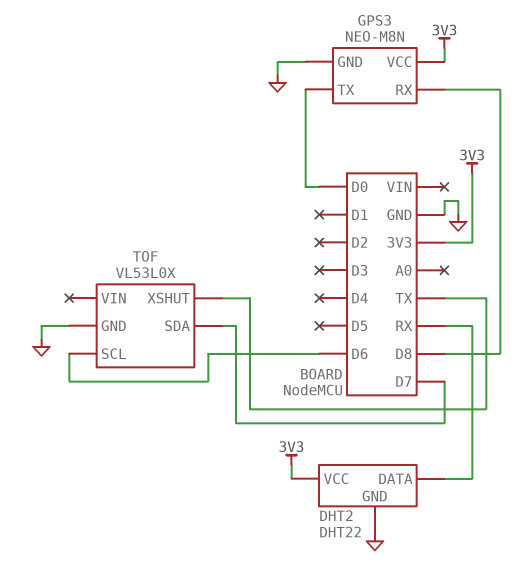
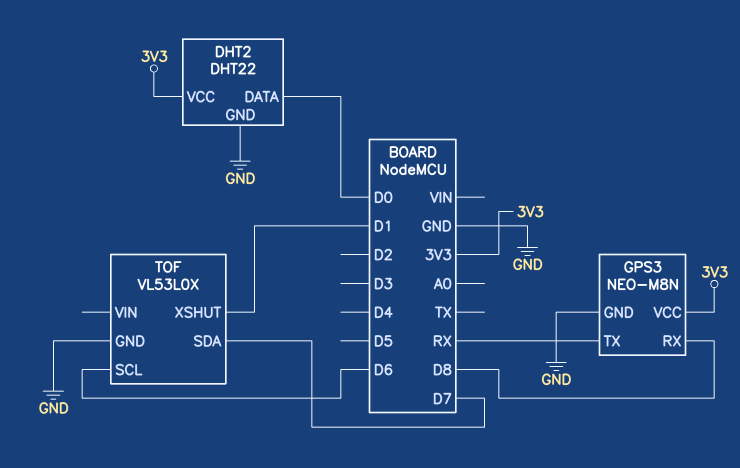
DHT2 pin DATA: RX -> D0
GPS3 pin TX: D0 -> RX
TOF pin XSHUT: TX -> D1

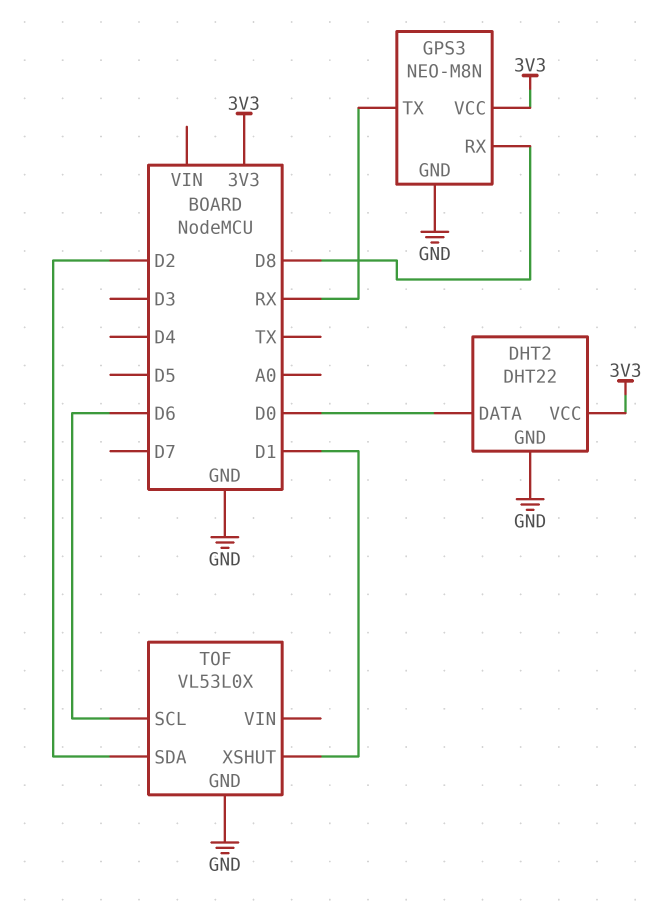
TOF pin SDA: D7 -> D2

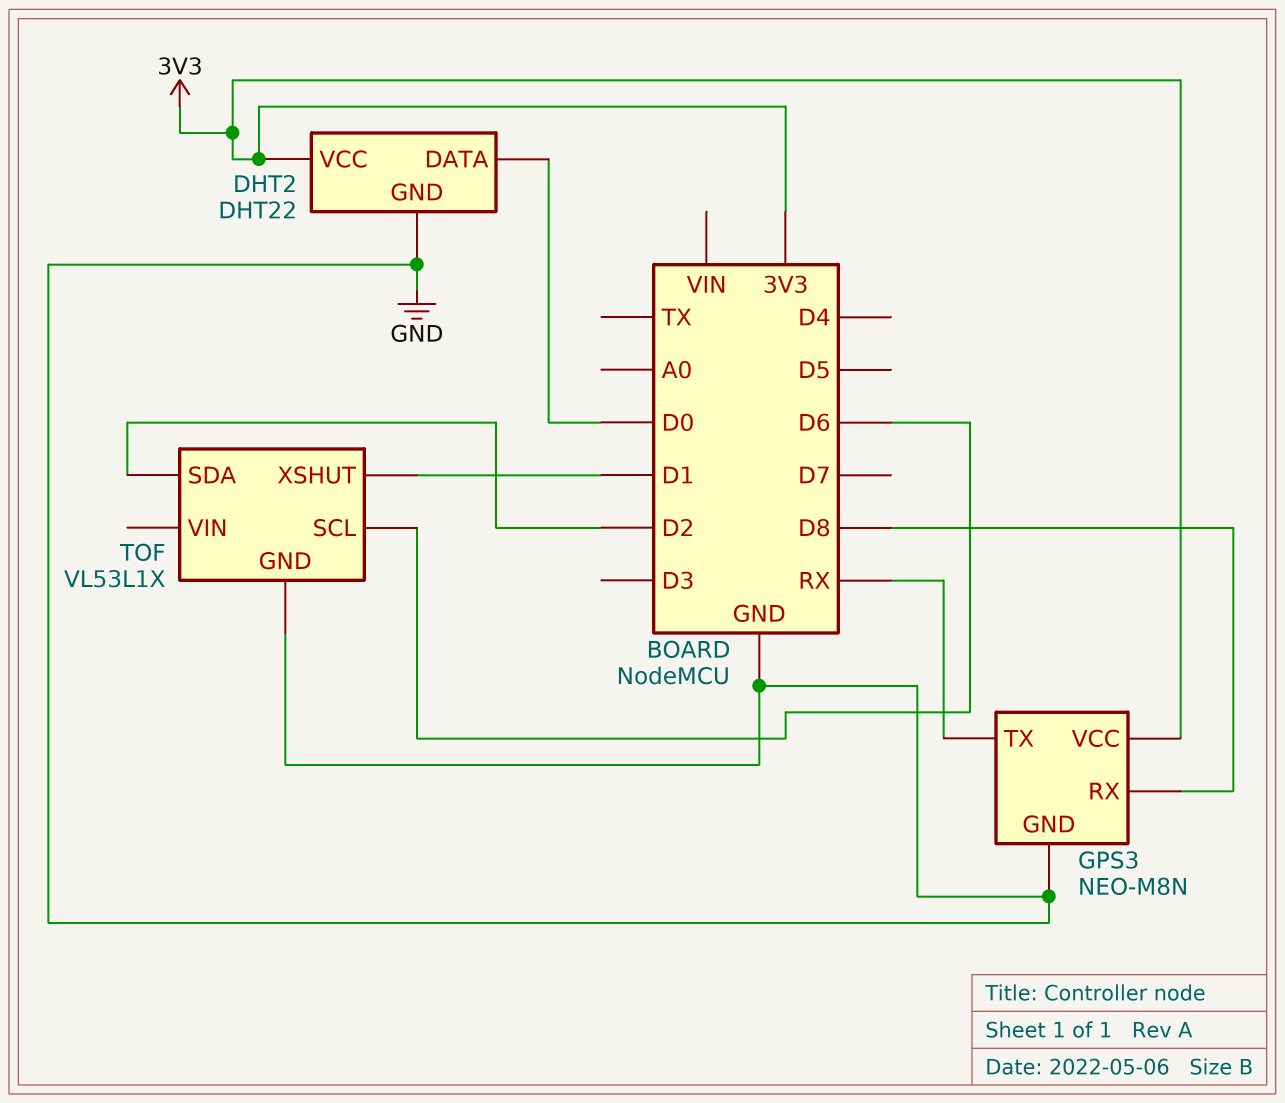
TOF: VL53L0X -> VL53L1X

